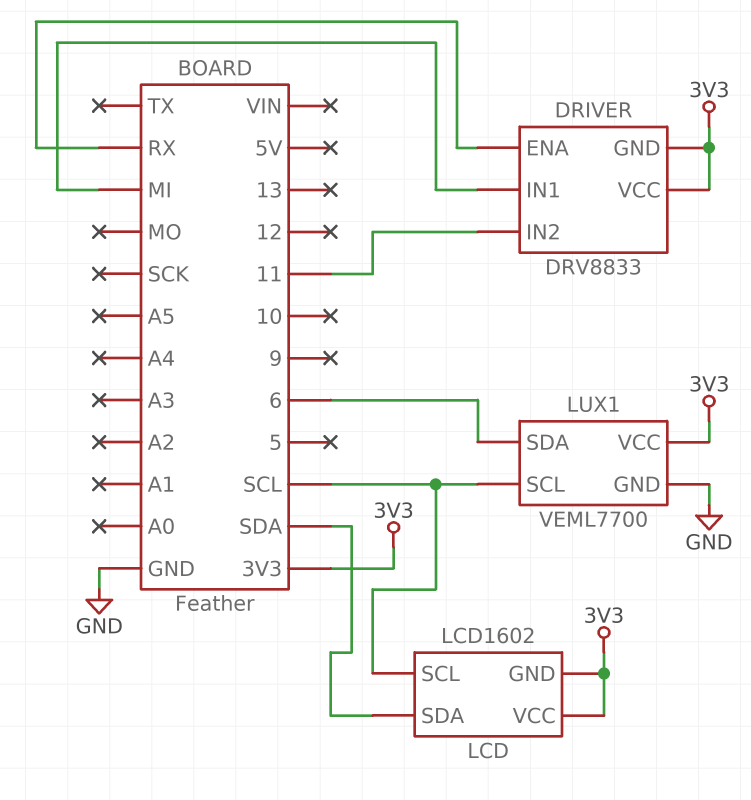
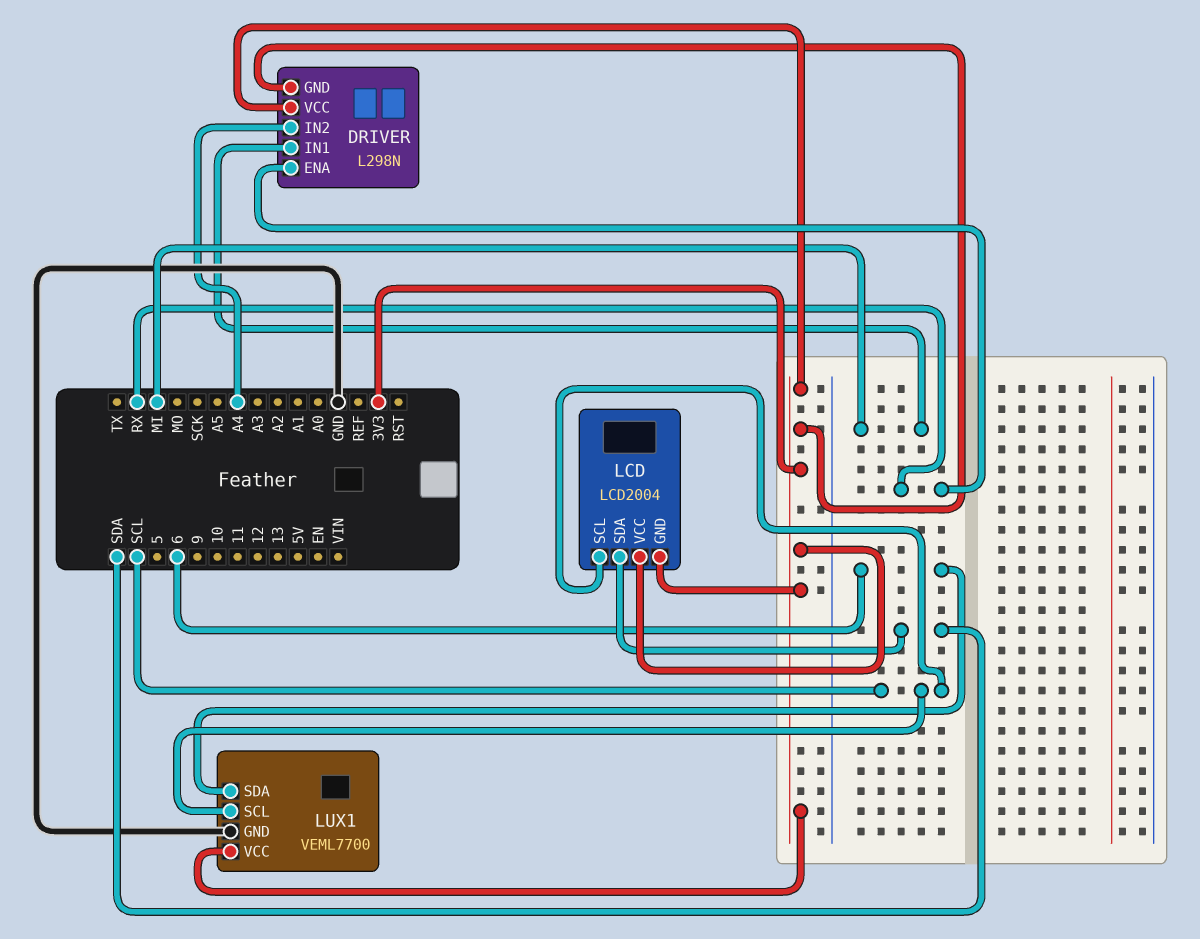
DRIVER: DRV8833 -> L298N
DRIVER pin IN2: 11 -> A4
LCD: LCD1602 -> LCD2004

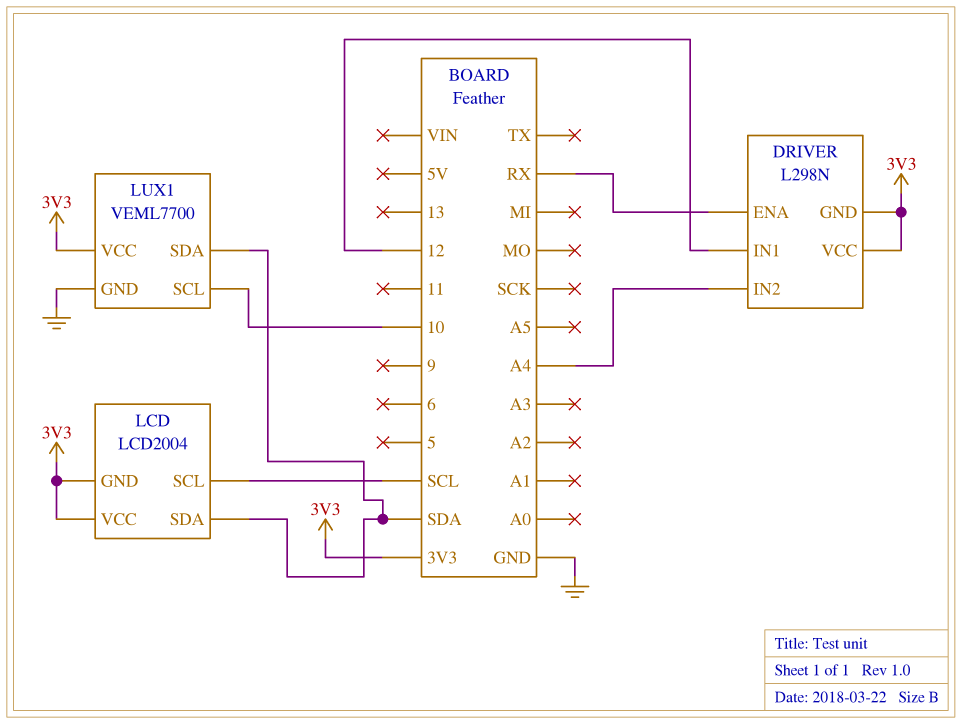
DRIVER pin IN1: MI -> 12
LUX1 pin SCL: SCL -> 10
LUX1 pin SDA: 6 -> SDA

